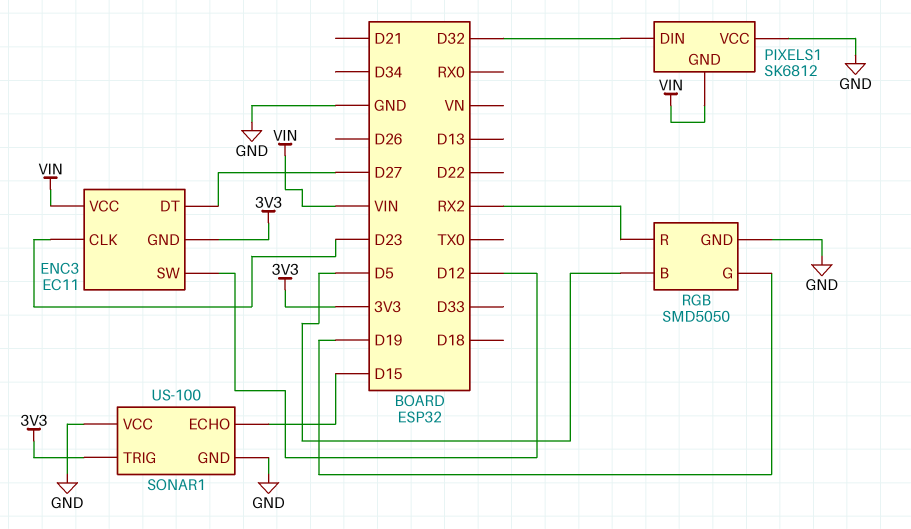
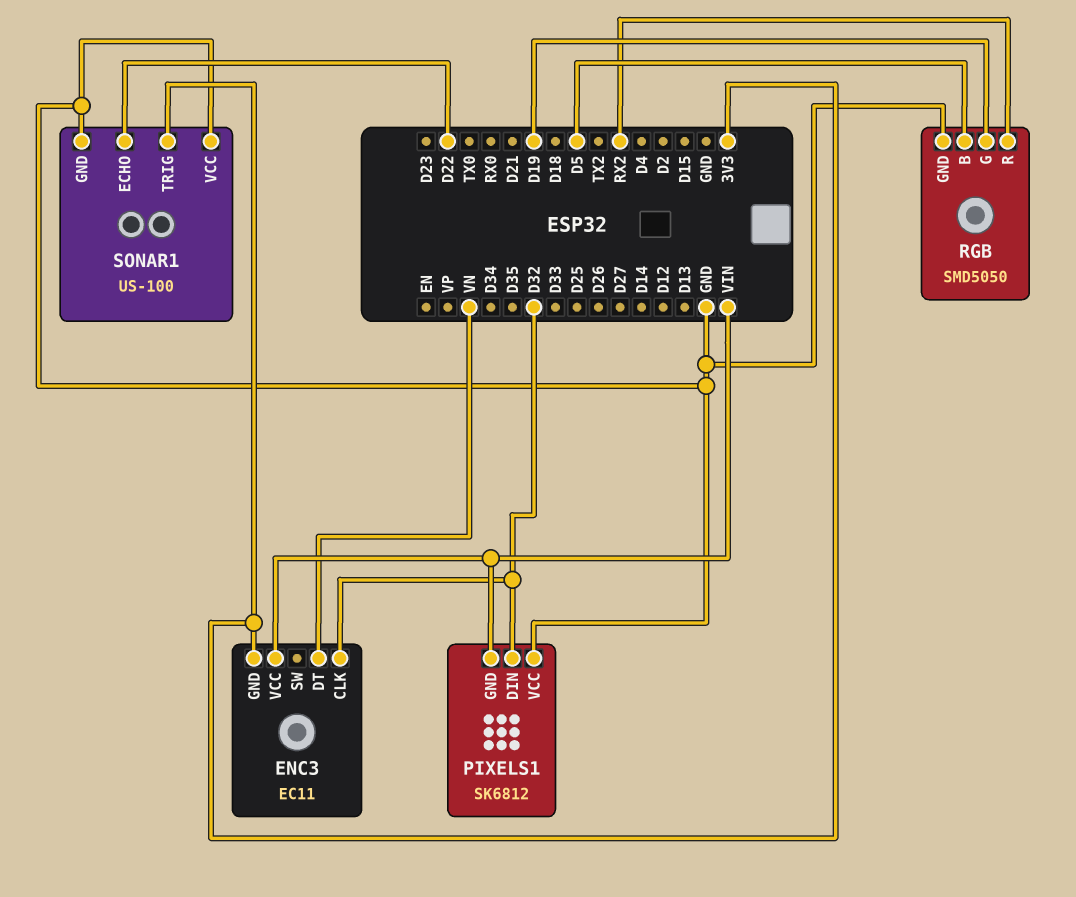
ENC3 pin CLK: D23 -> D32
ENC3 pin DT: D27 -> VN
ENC3 pin SW: D12 -> none
SONAR1 pin ECHO: D15 -> D22

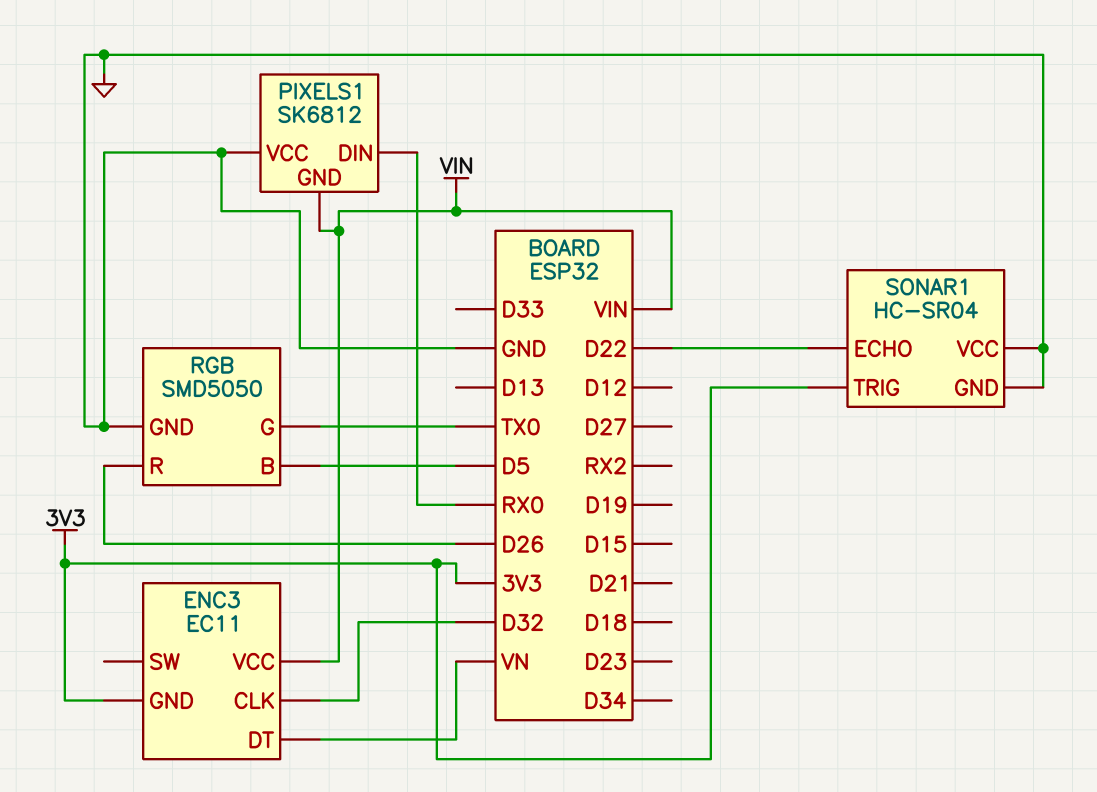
PIXELS1 pin DIN: D32 -> RX0
RGB pin G: D19 -> TX0
RGB pin R: RX2 -> D26
SONAR1: US-100 -> HC-SR04

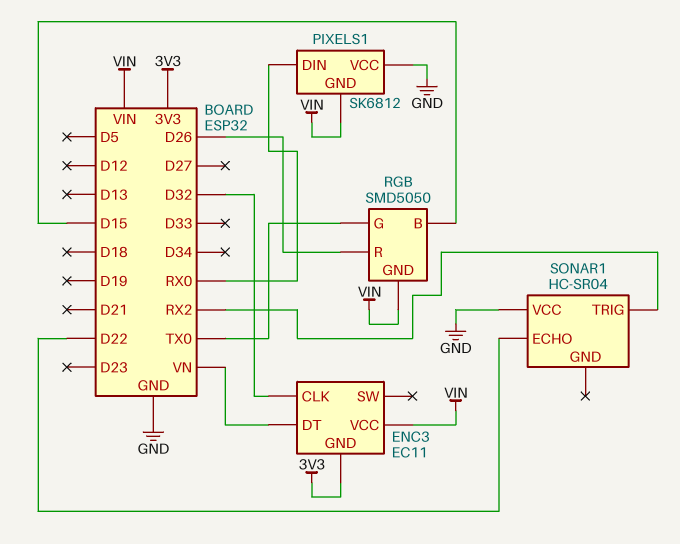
RGB pin B: D5 -> D15
RGB pin GND: GND -> VIN
SONAR1 pin GND: GND -> none
SONAR1 pin TRIG: 3V3 -> RX2

